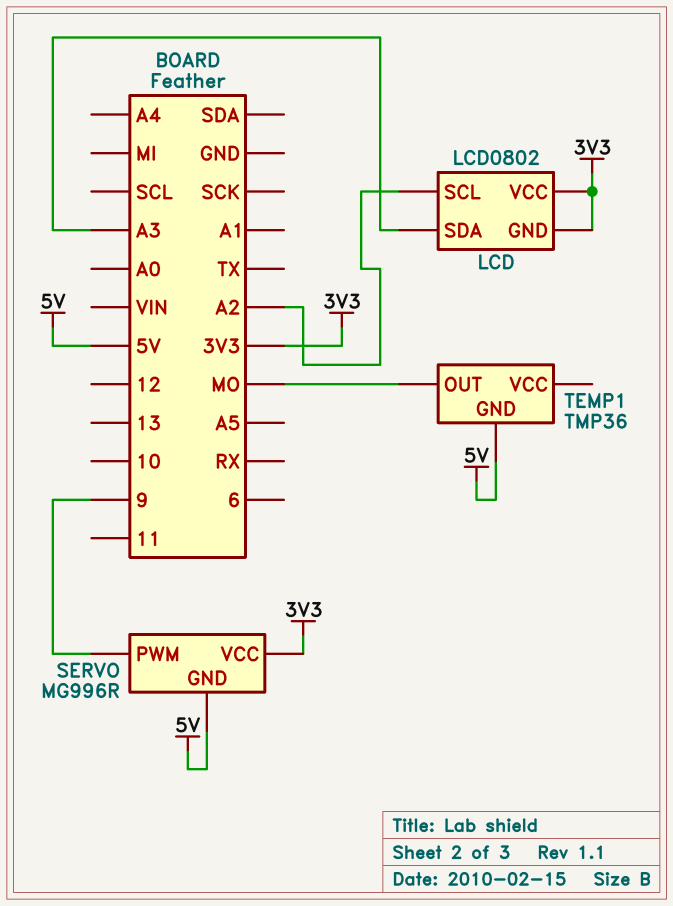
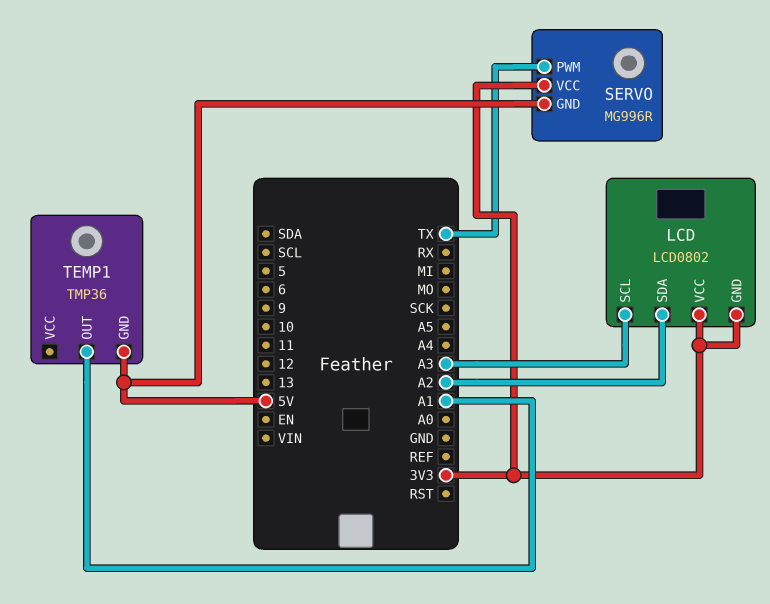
LCD pin SCL: A2 -> A3
LCD pin SDA: A3 -> A2
SERVO pin PWM: 9 -> TX
TEMP1 pin OUT: MO -> A1

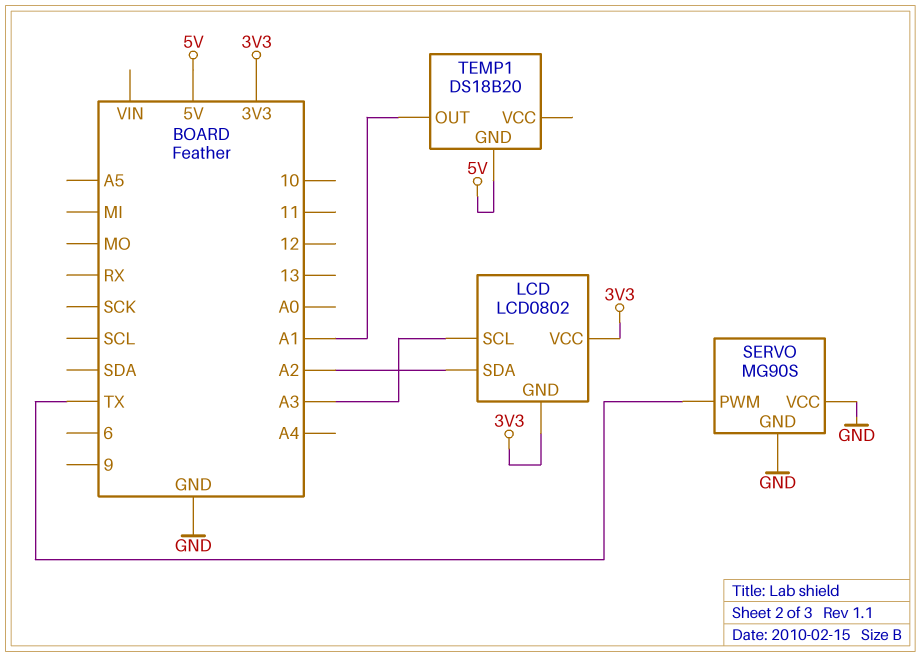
SERVO: MG996R -> MG90S
SERVO pin GND: 5V -> GND
SERVO pin VCC: 3V3 -> GND
TEMP1: TMP36 -> DS18B20

